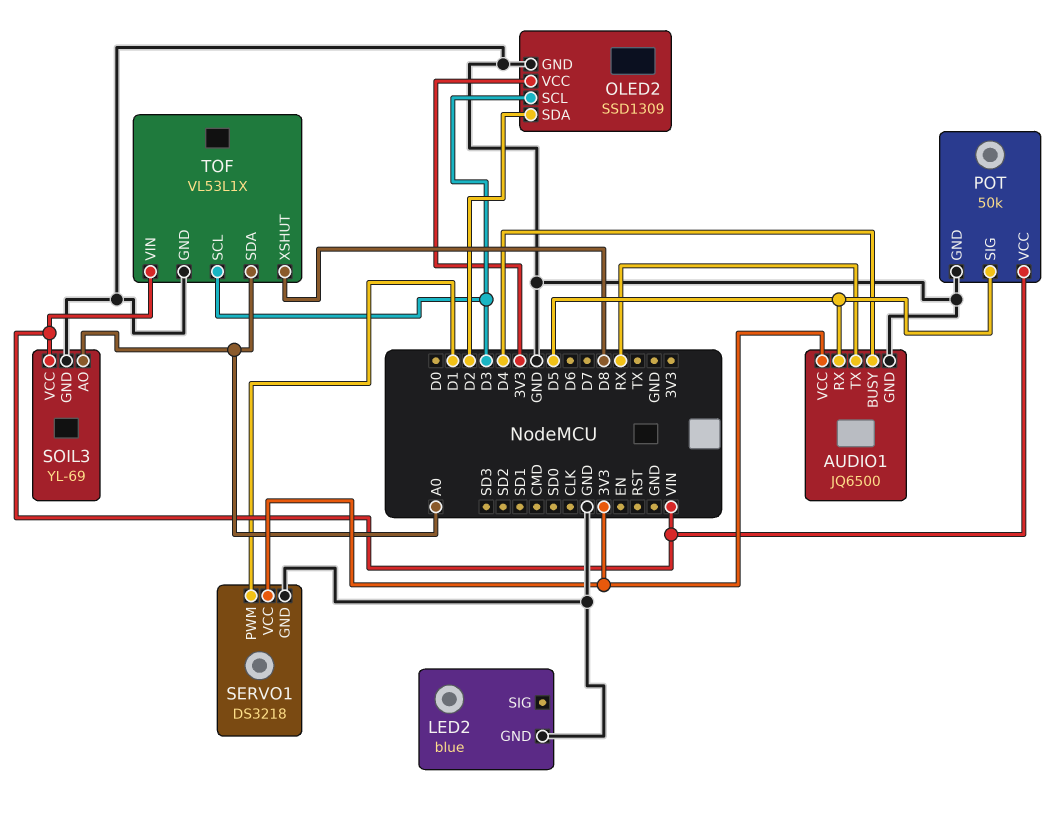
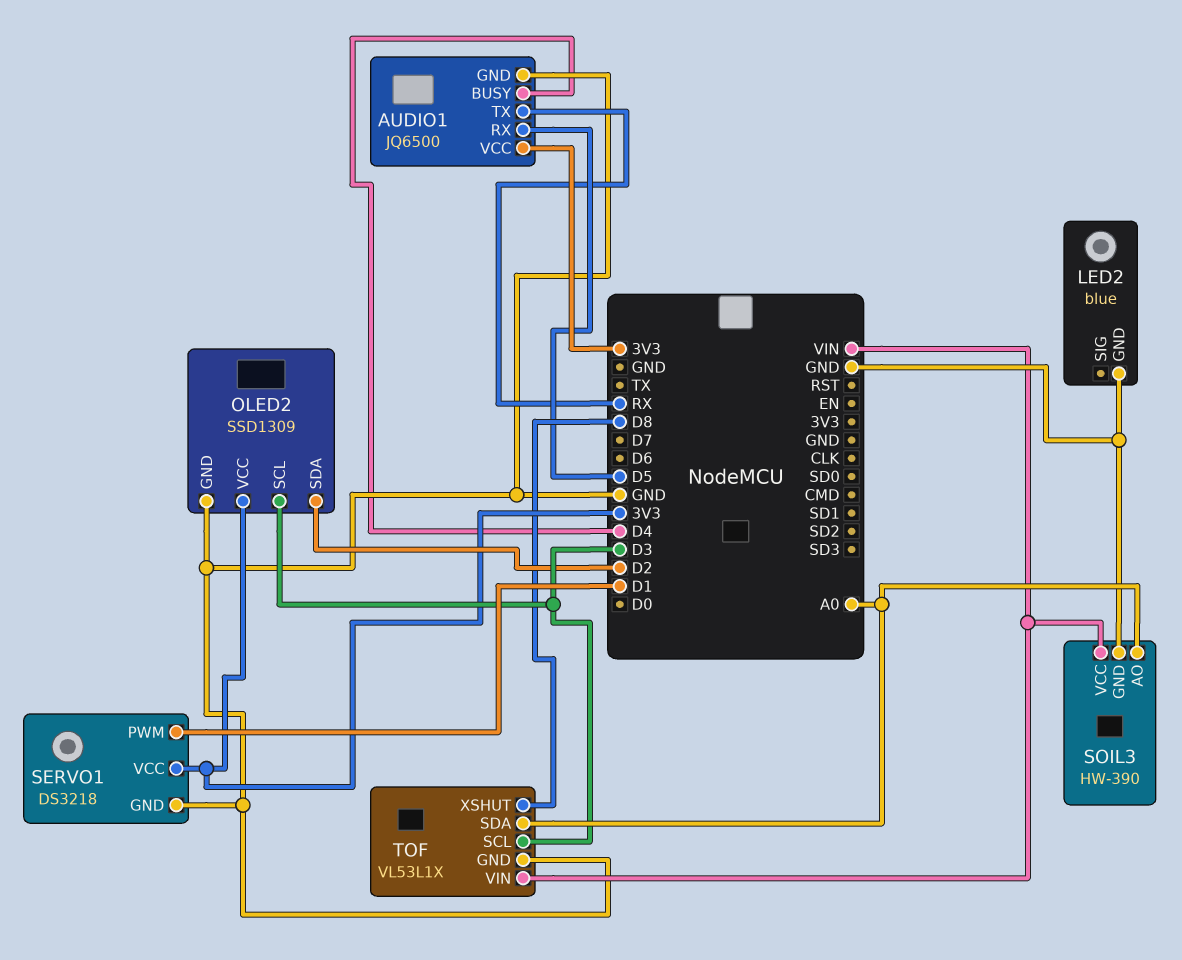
POT: 50k -> none
POT pin GND: GND -> none
POT pin SIG: D5 -> none
POT pin VCC: VIN -> none
SOIL3: YL-69 -> HW-390

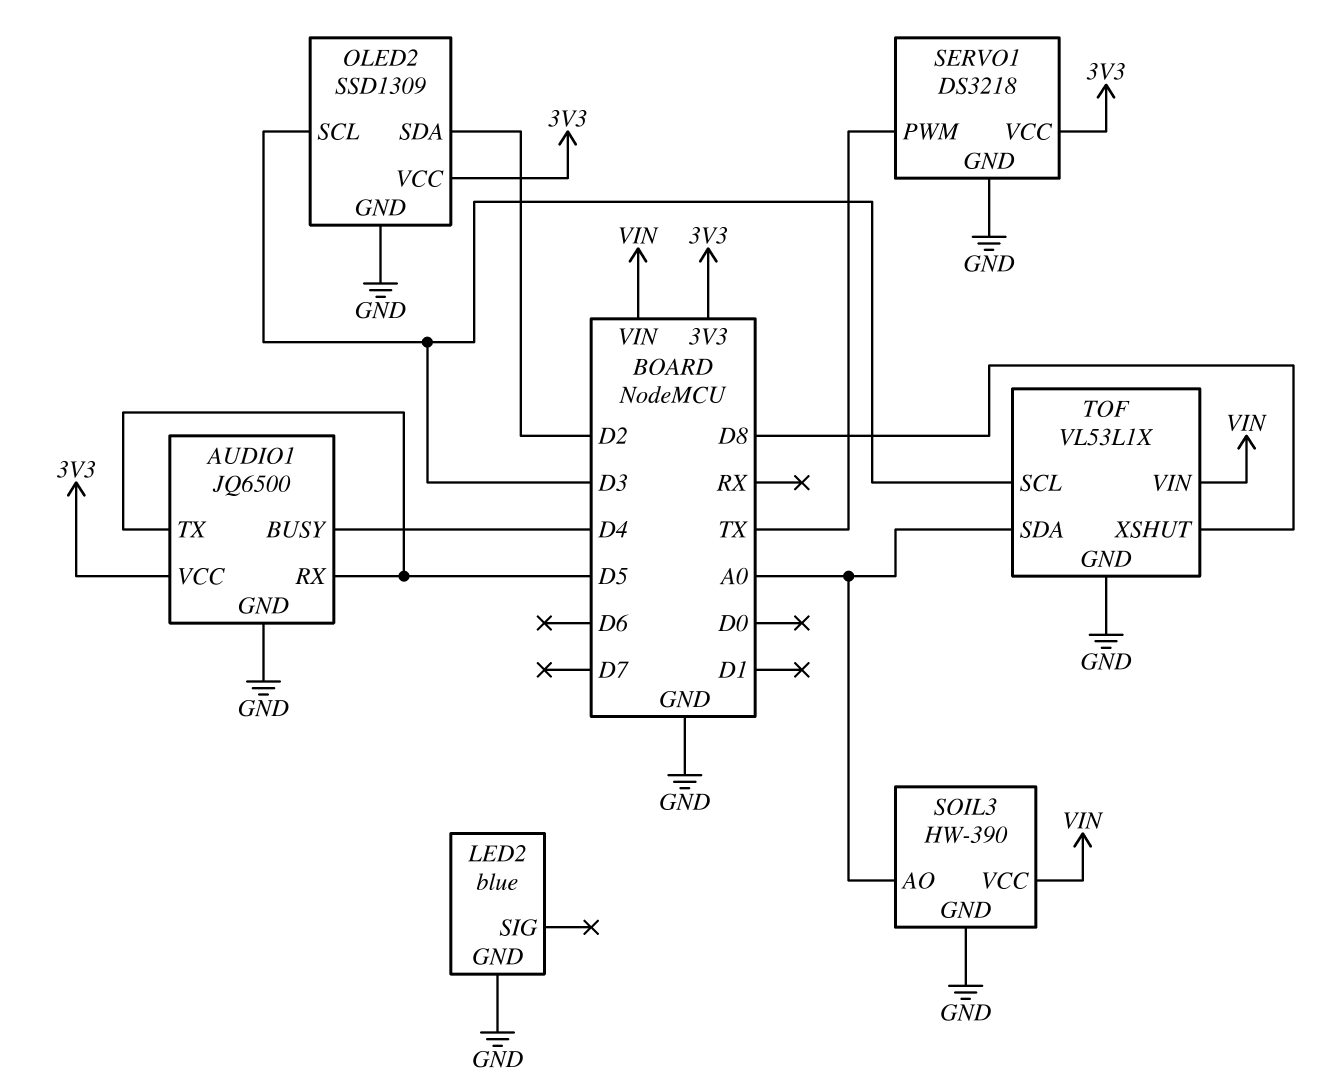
AUDIO1 pin TX: RX -> D5
SERVO1 pin PWM: D1 -> TX

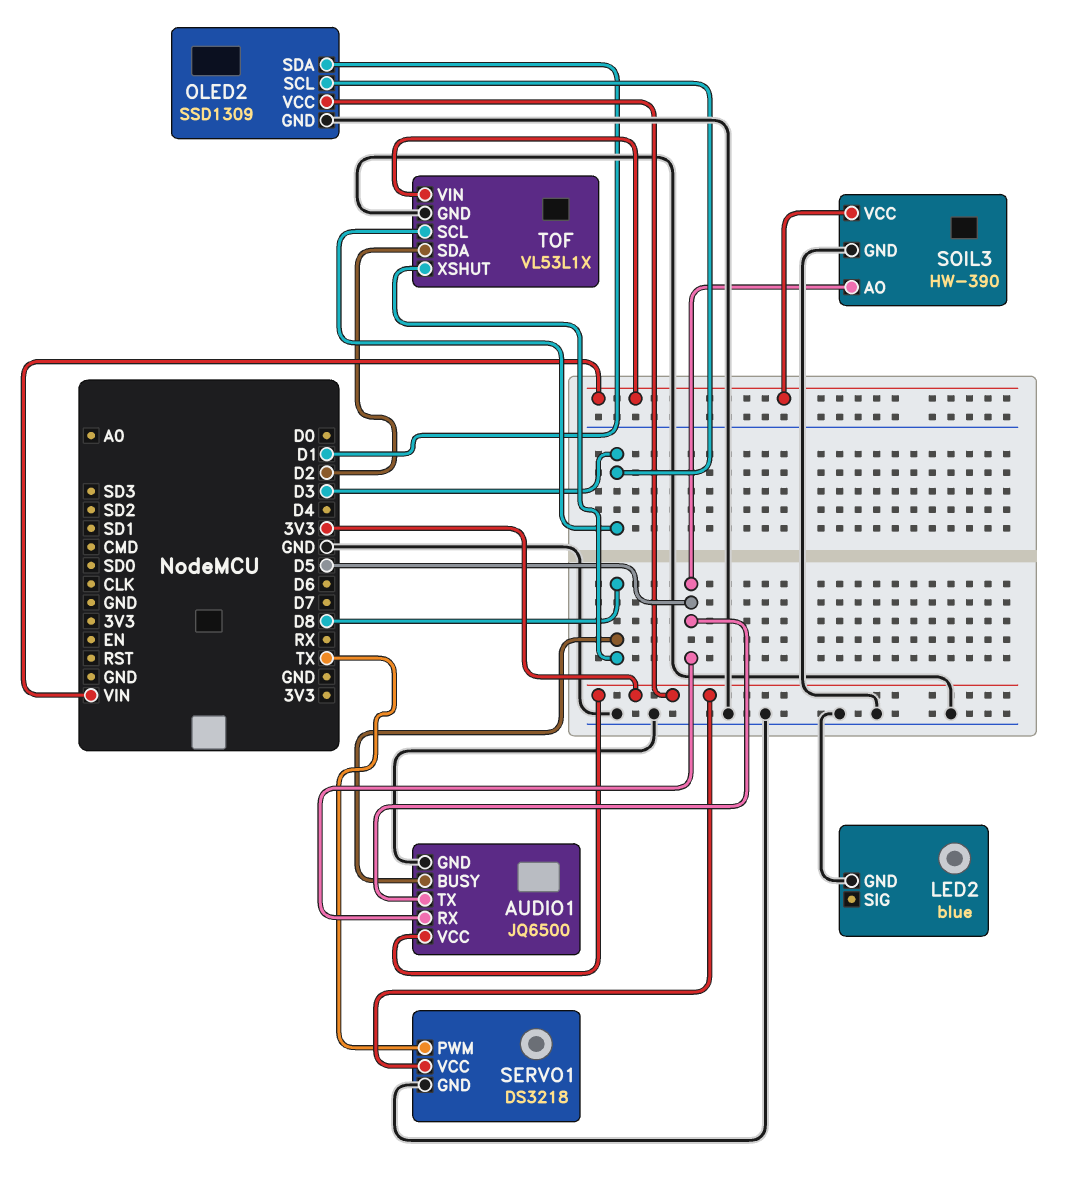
AUDIO1 pin BUSY: D4 -> D8
OLED2 pin SDA: D2 -> D1
SOIL3 pin AO: A0 -> D5
TOF pin SDA: A0 -> D2

